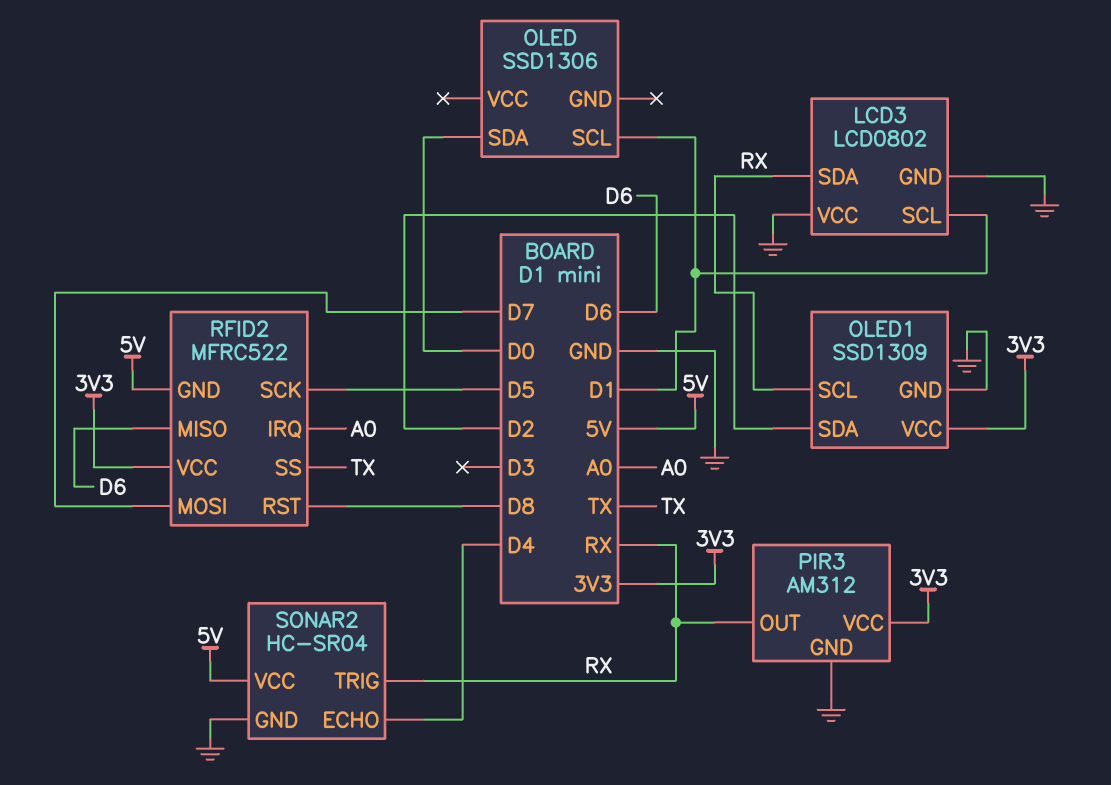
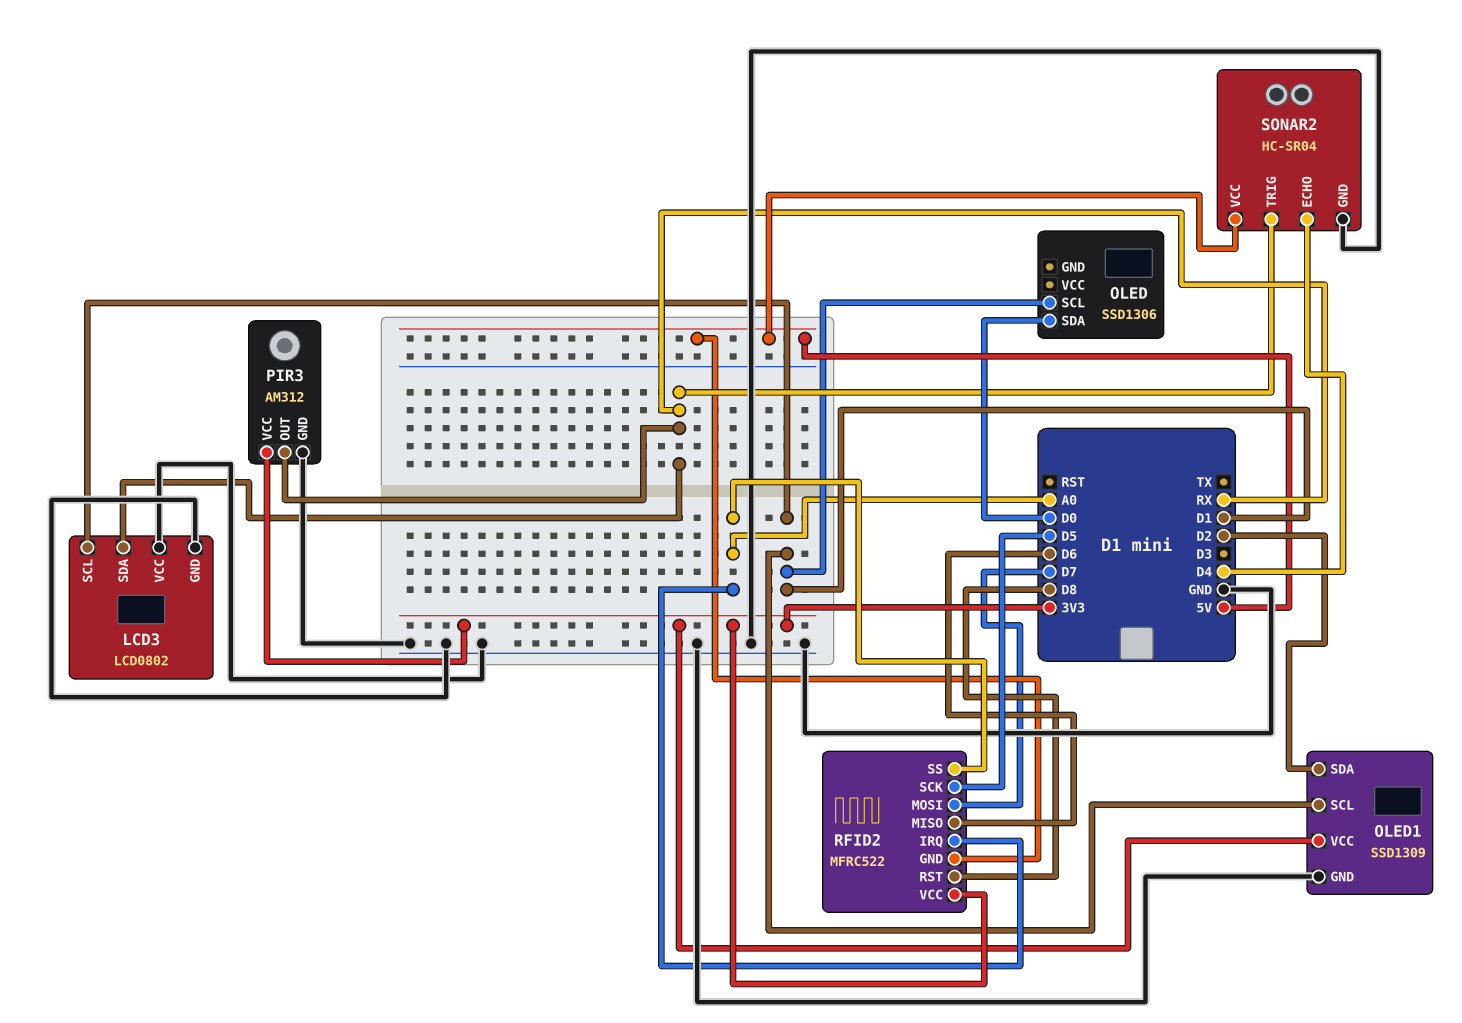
OLED1 pin SCL: RX -> D1
RFID2 pin SS: TX -> A0

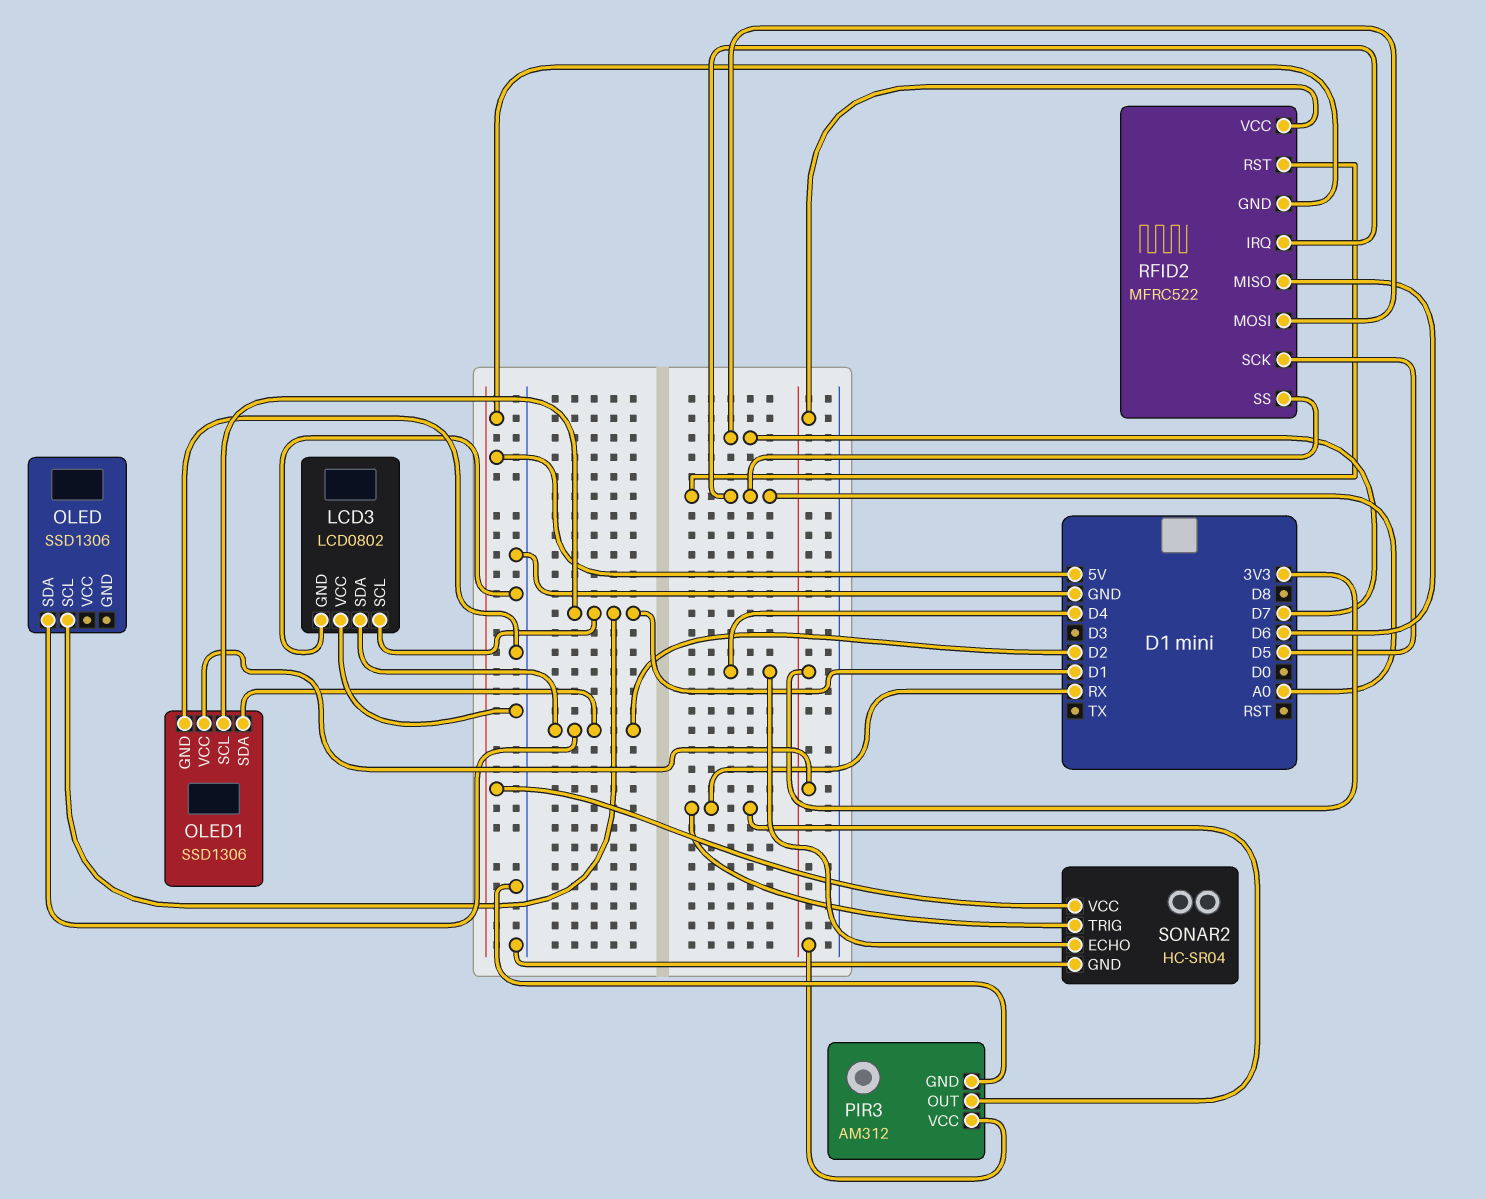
LCD3 pin SDA: RX -> D2
OLED pin SDA: D0 -> D2
OLED1: SSD1309 -> SSD1306
RFID2 pin RST: D8 -> A0

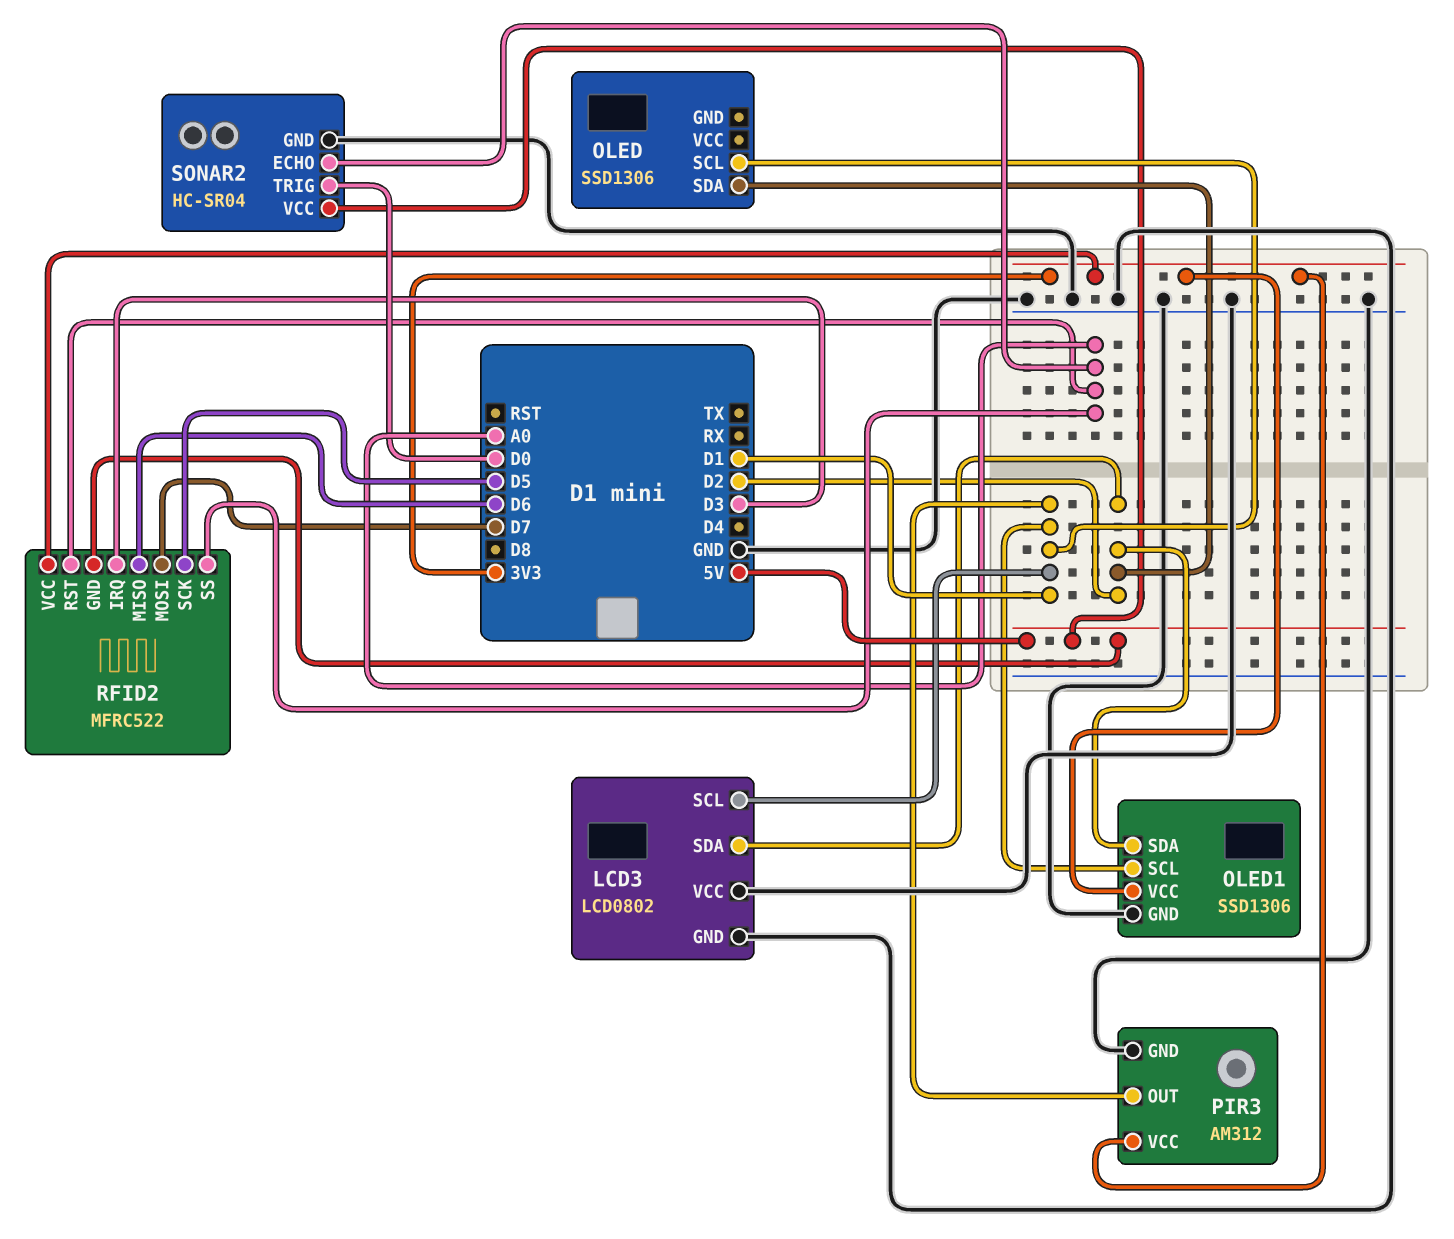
PIR3 pin OUT: RX -> D1
RFID2 pin IRQ: A0 -> D3
SONAR2 pin ECHO: D4 -> A0
SONAR2 pin TRIG: RX -> D0

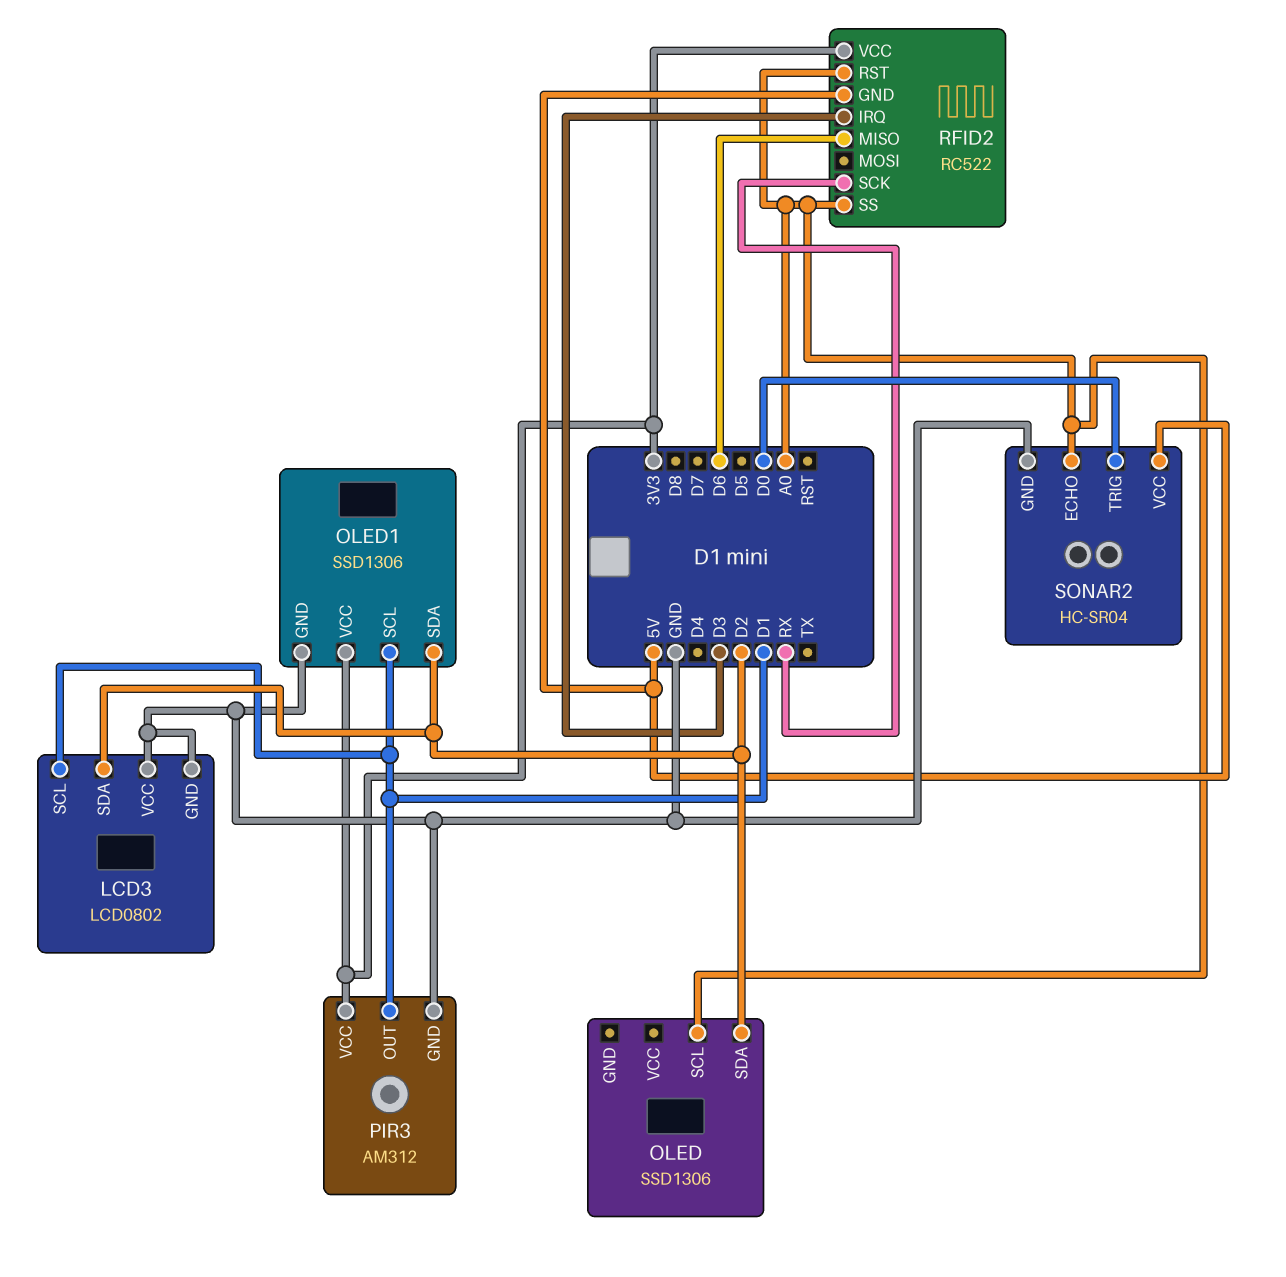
OLED pin SCL: D1 -> A0
RFID2: MFRC522 -> RC522
RFID2 pin MOSI: D7 -> none
RFID2 pin SCK: D5 -> RX

